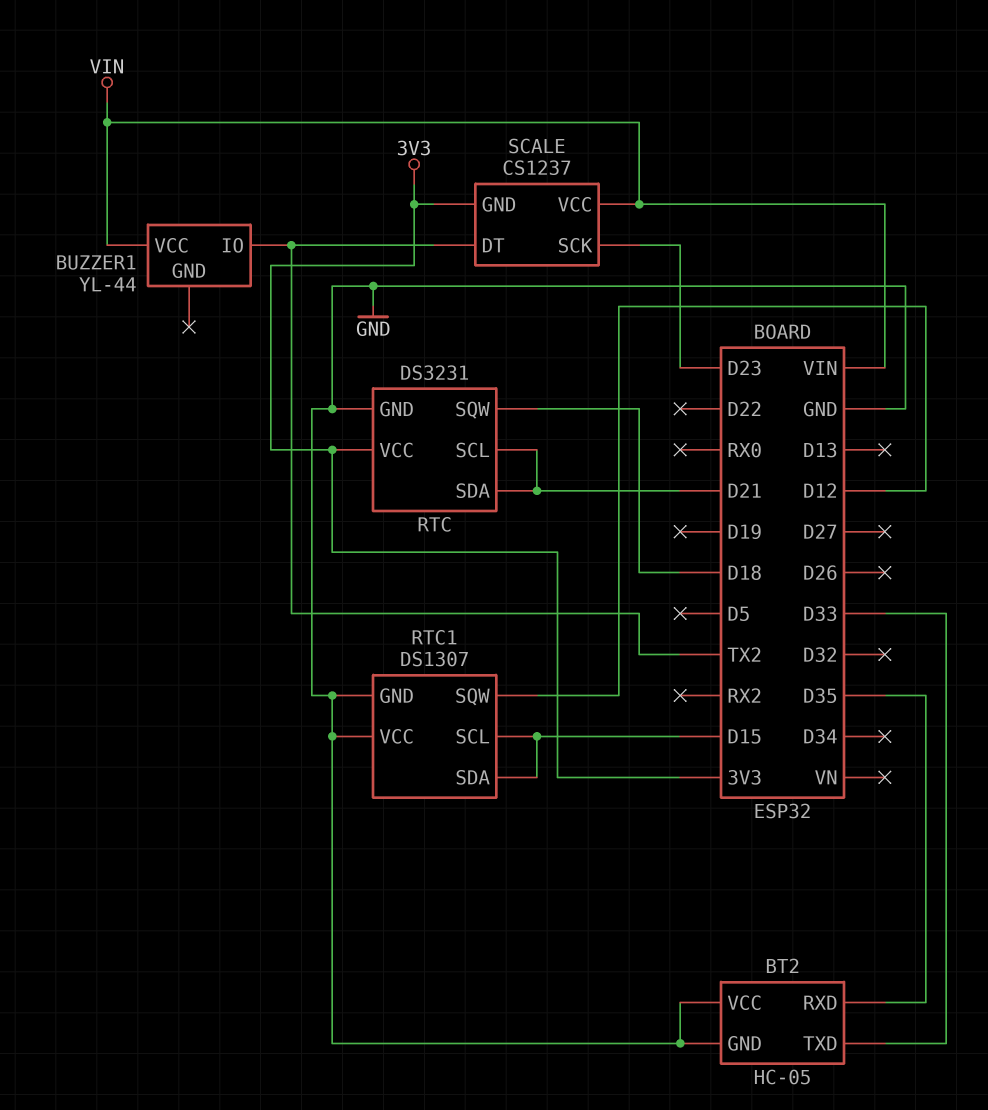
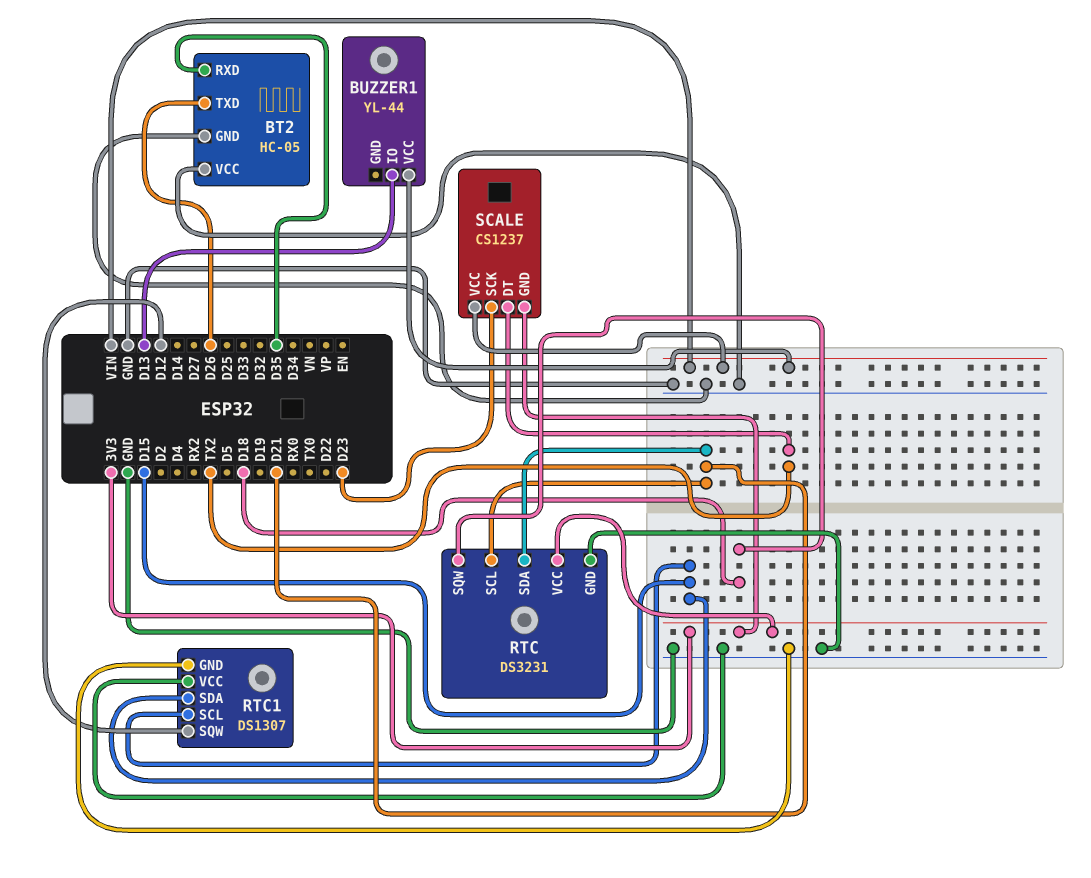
BT2 pin TXD: D33 -> D26
BUZZER1 pin IO: TX2 -> D13

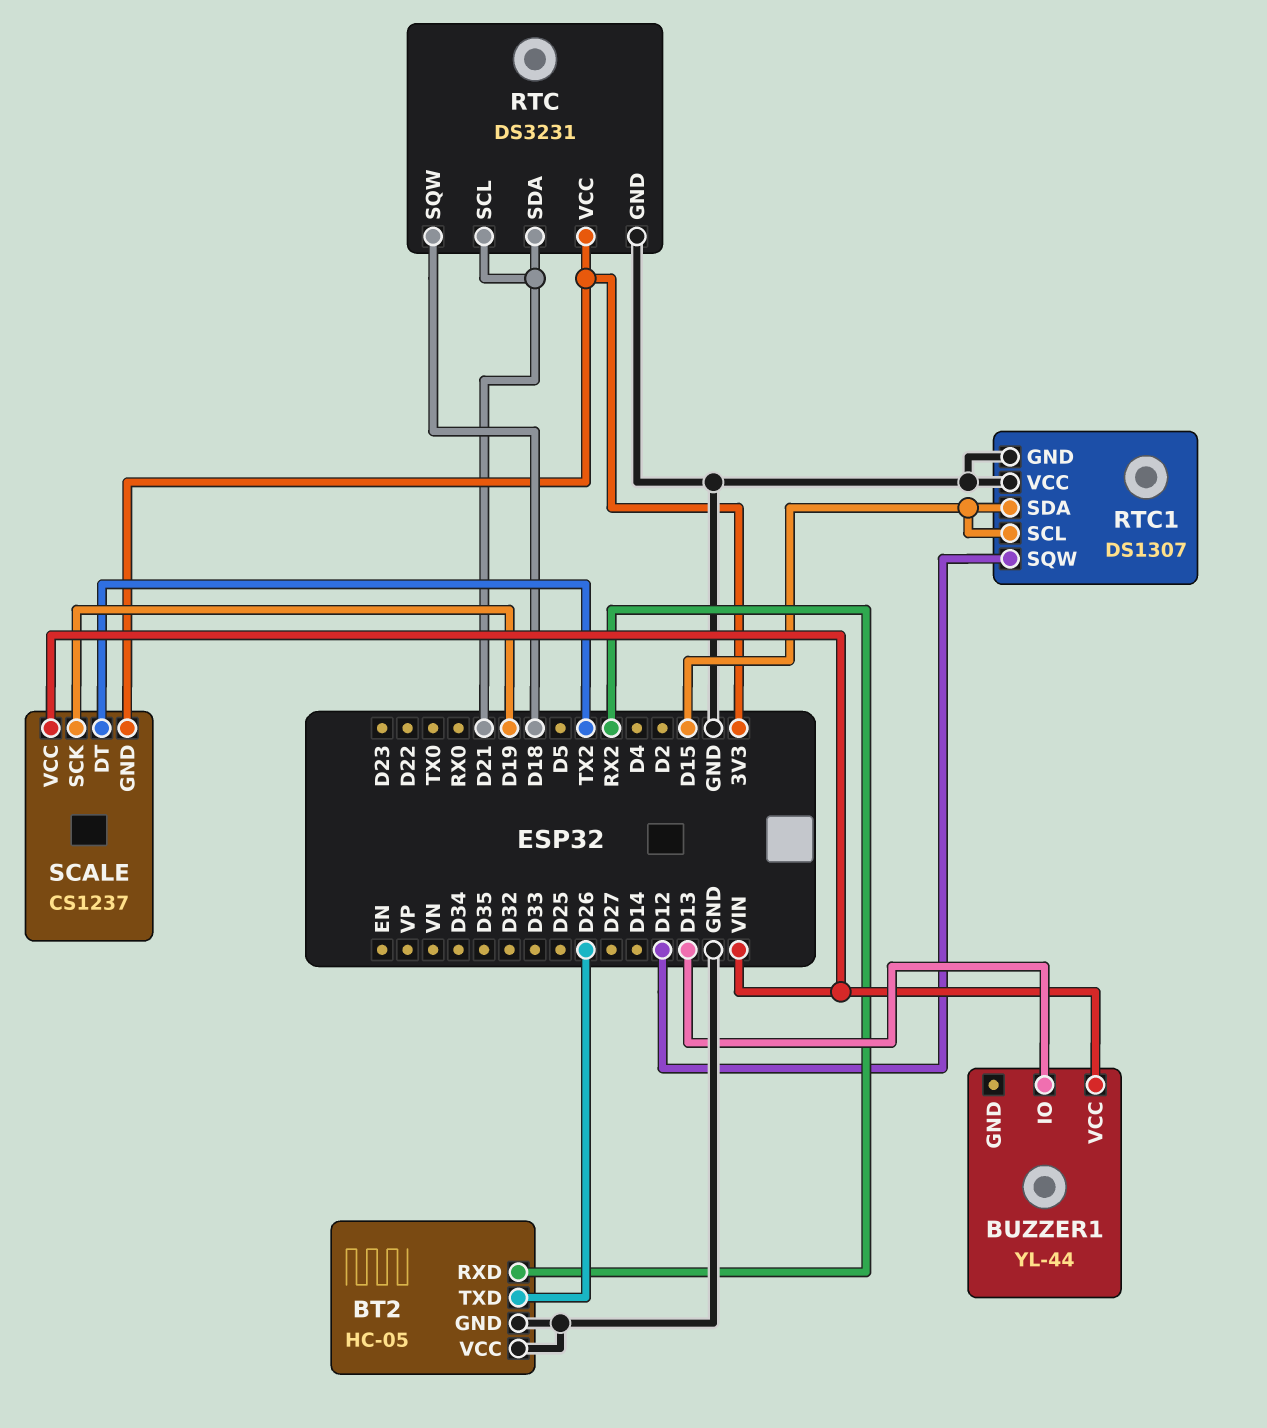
BT2 pin RXD: D35 -> RX2
SCALE pin SCK: D23 -> D19

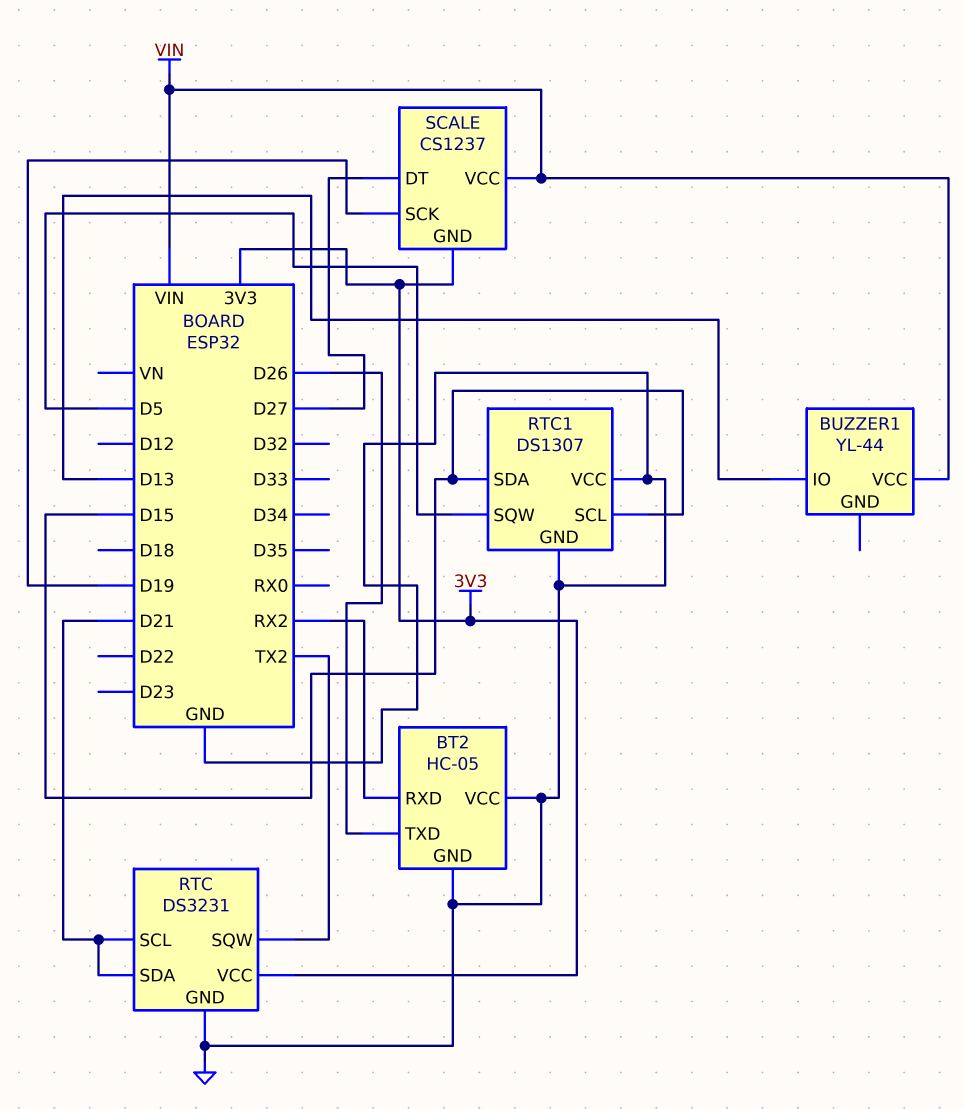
RTC pin SQW: D18 -> TX2
RTC1 pin SQW: D12 -> D5
SCALE pin DT: TX2 -> D27

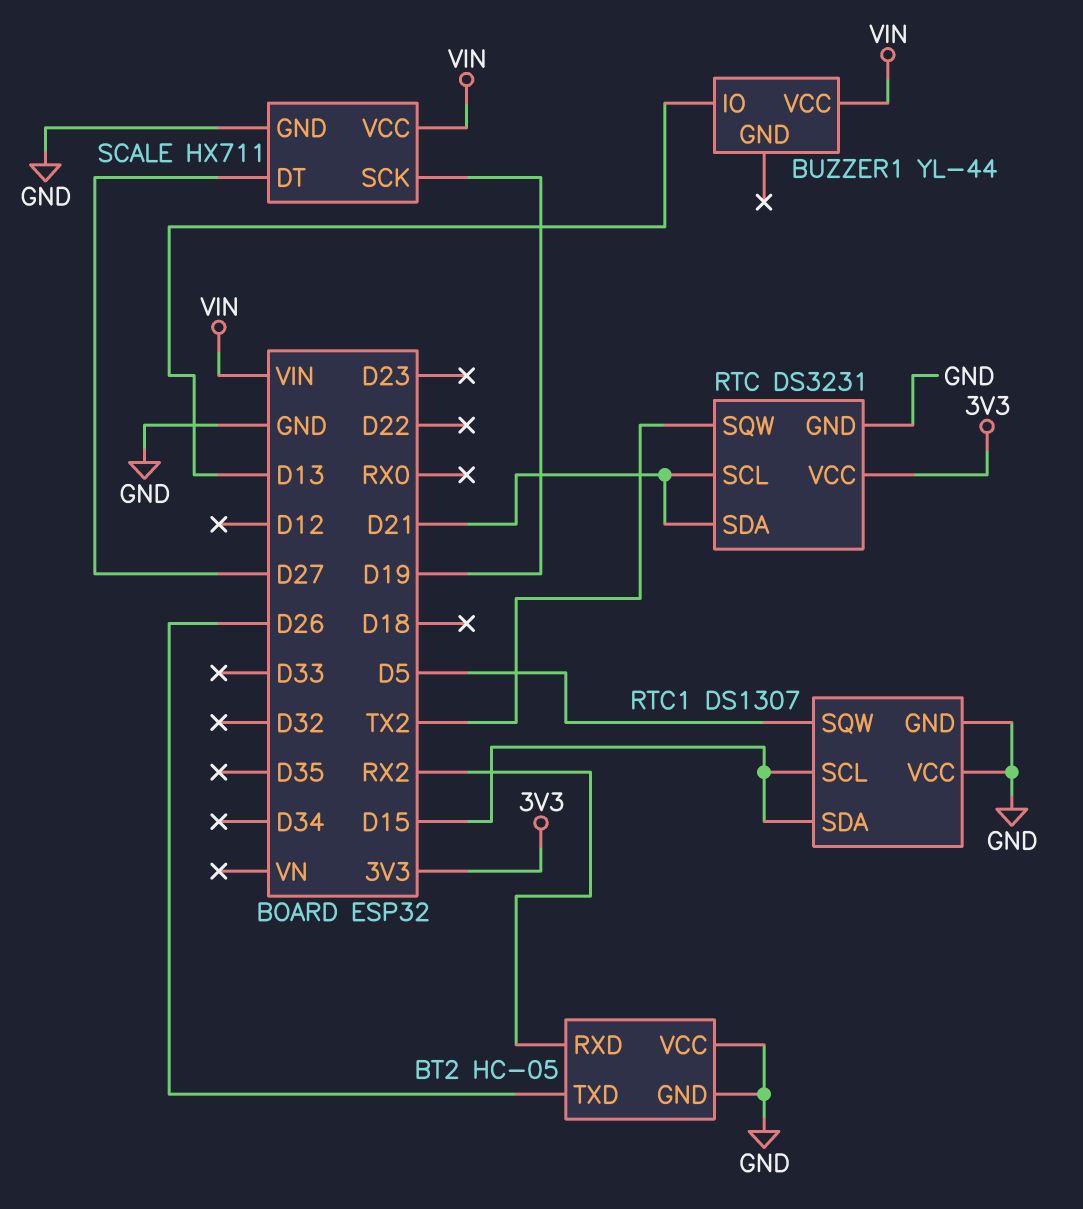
SCALE: CS1237 -> HX711
SCALE pin GND: 3V3 -> GND

